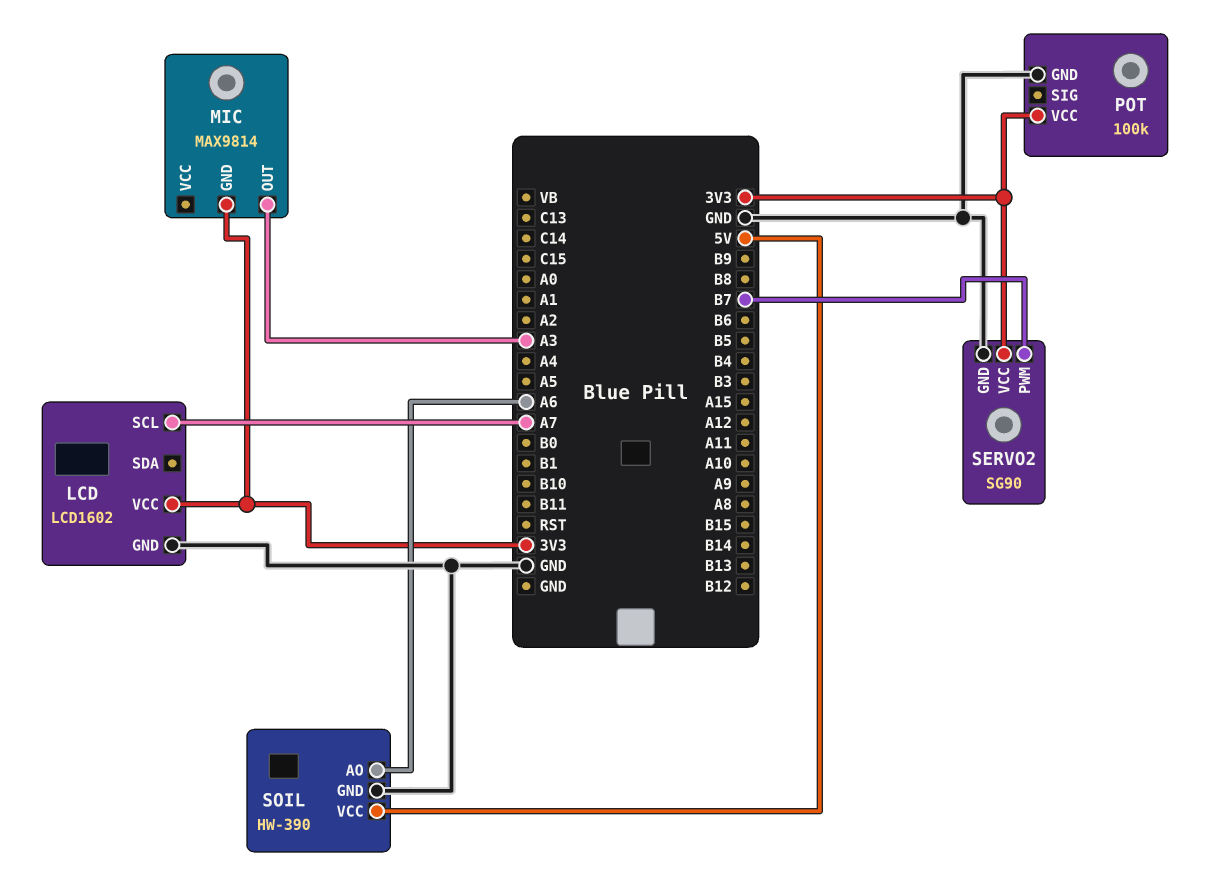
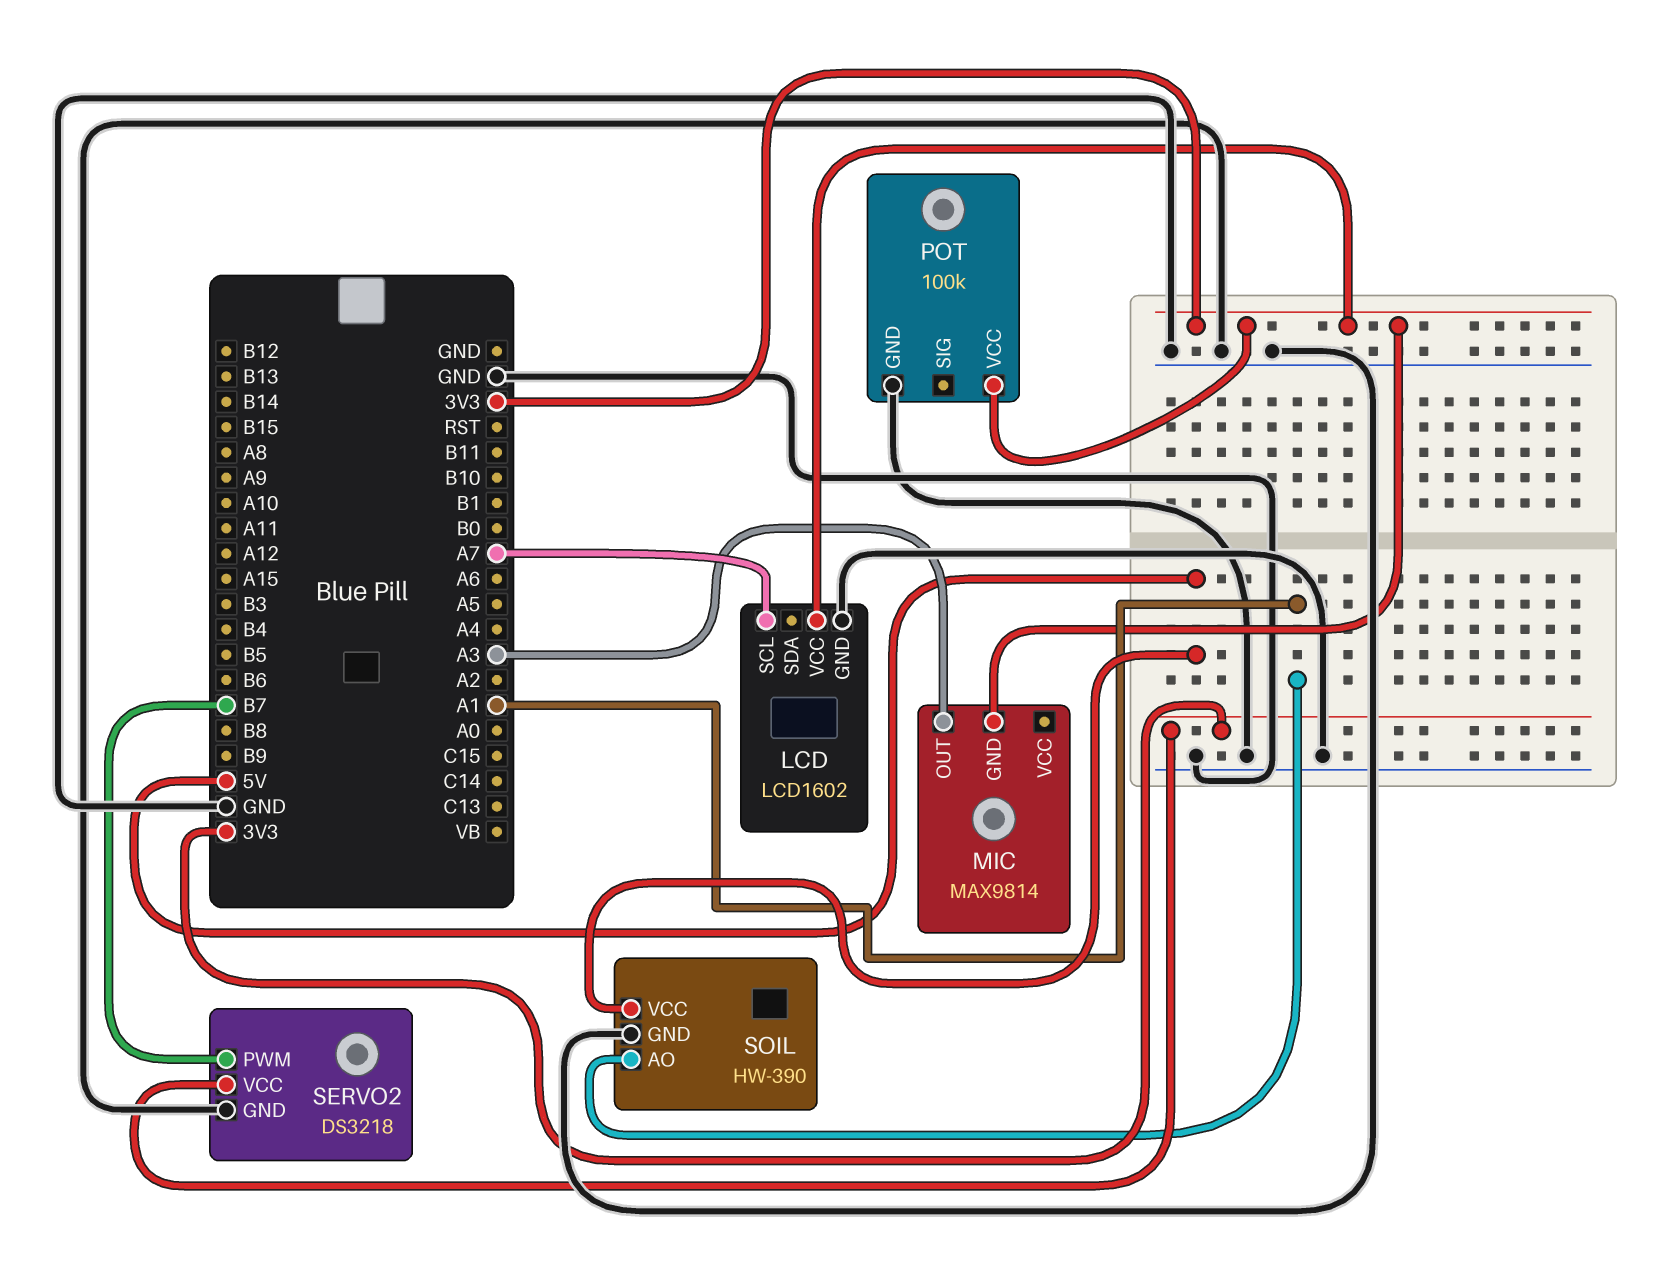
SERVO2: SG90 -> DS3218
SOIL pin AO: A6 -> A1

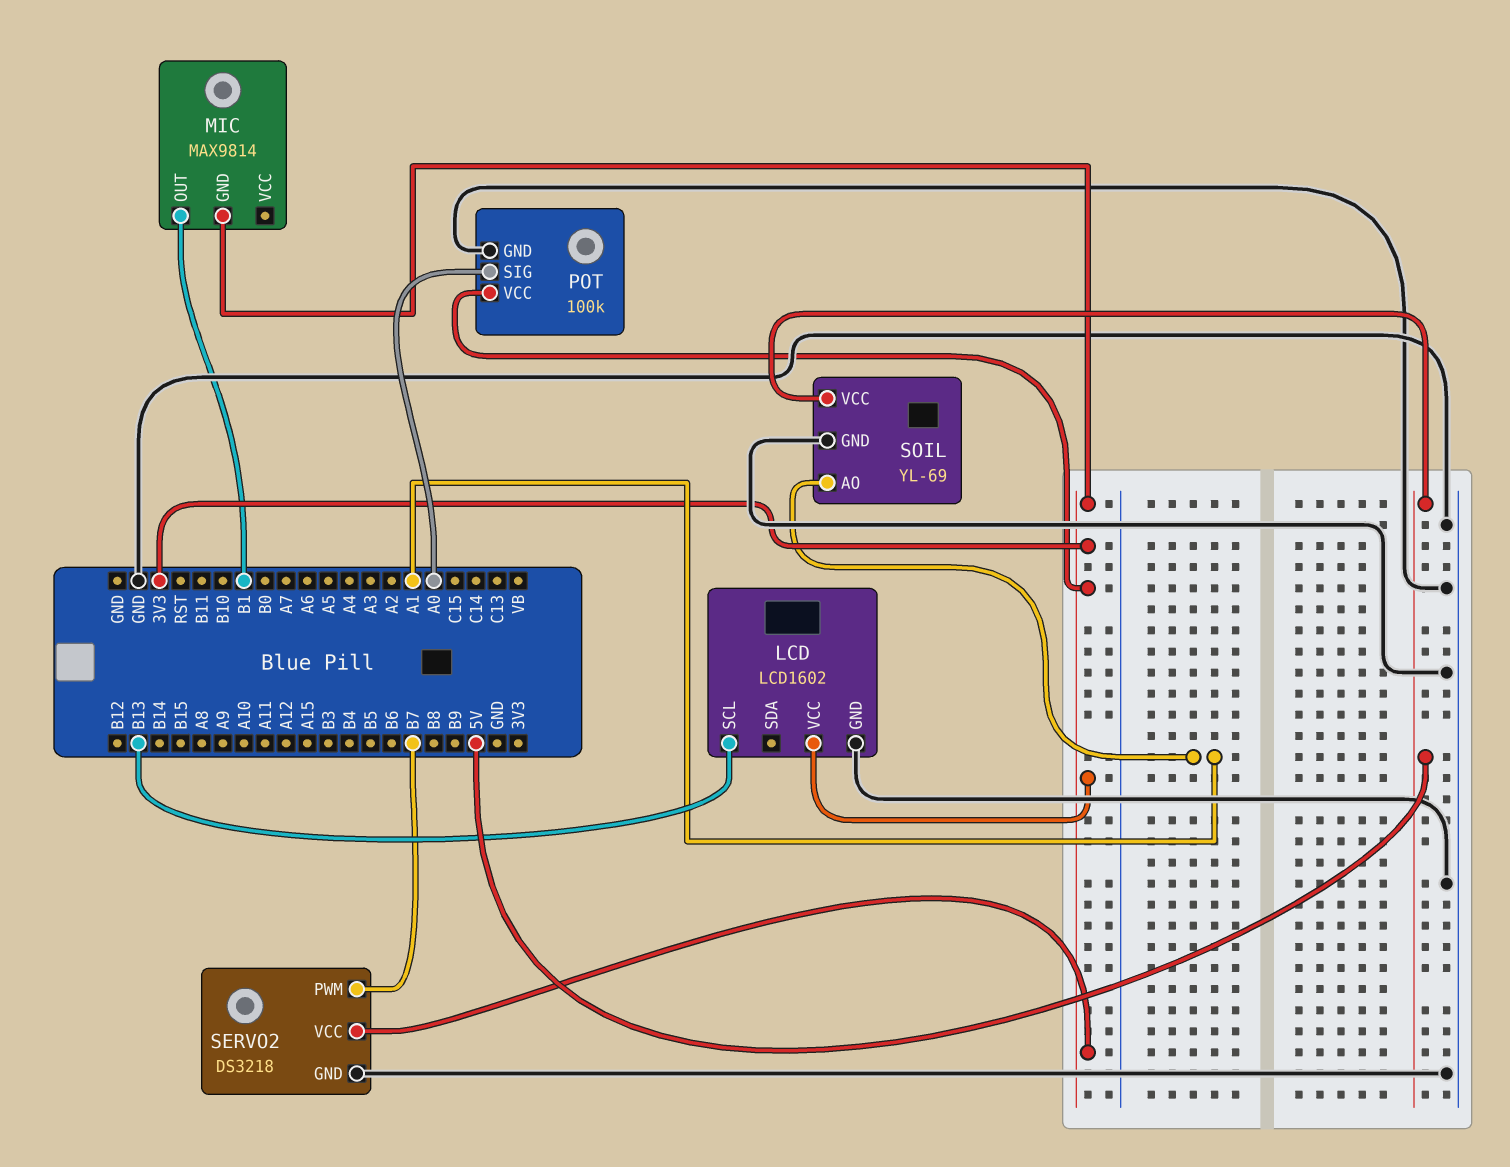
LCD pin SCL: A7 -> B13
MIC pin OUT: A3 -> B1
POT pin SIG: none -> A0
SOIL: HW-390 -> YL-69

